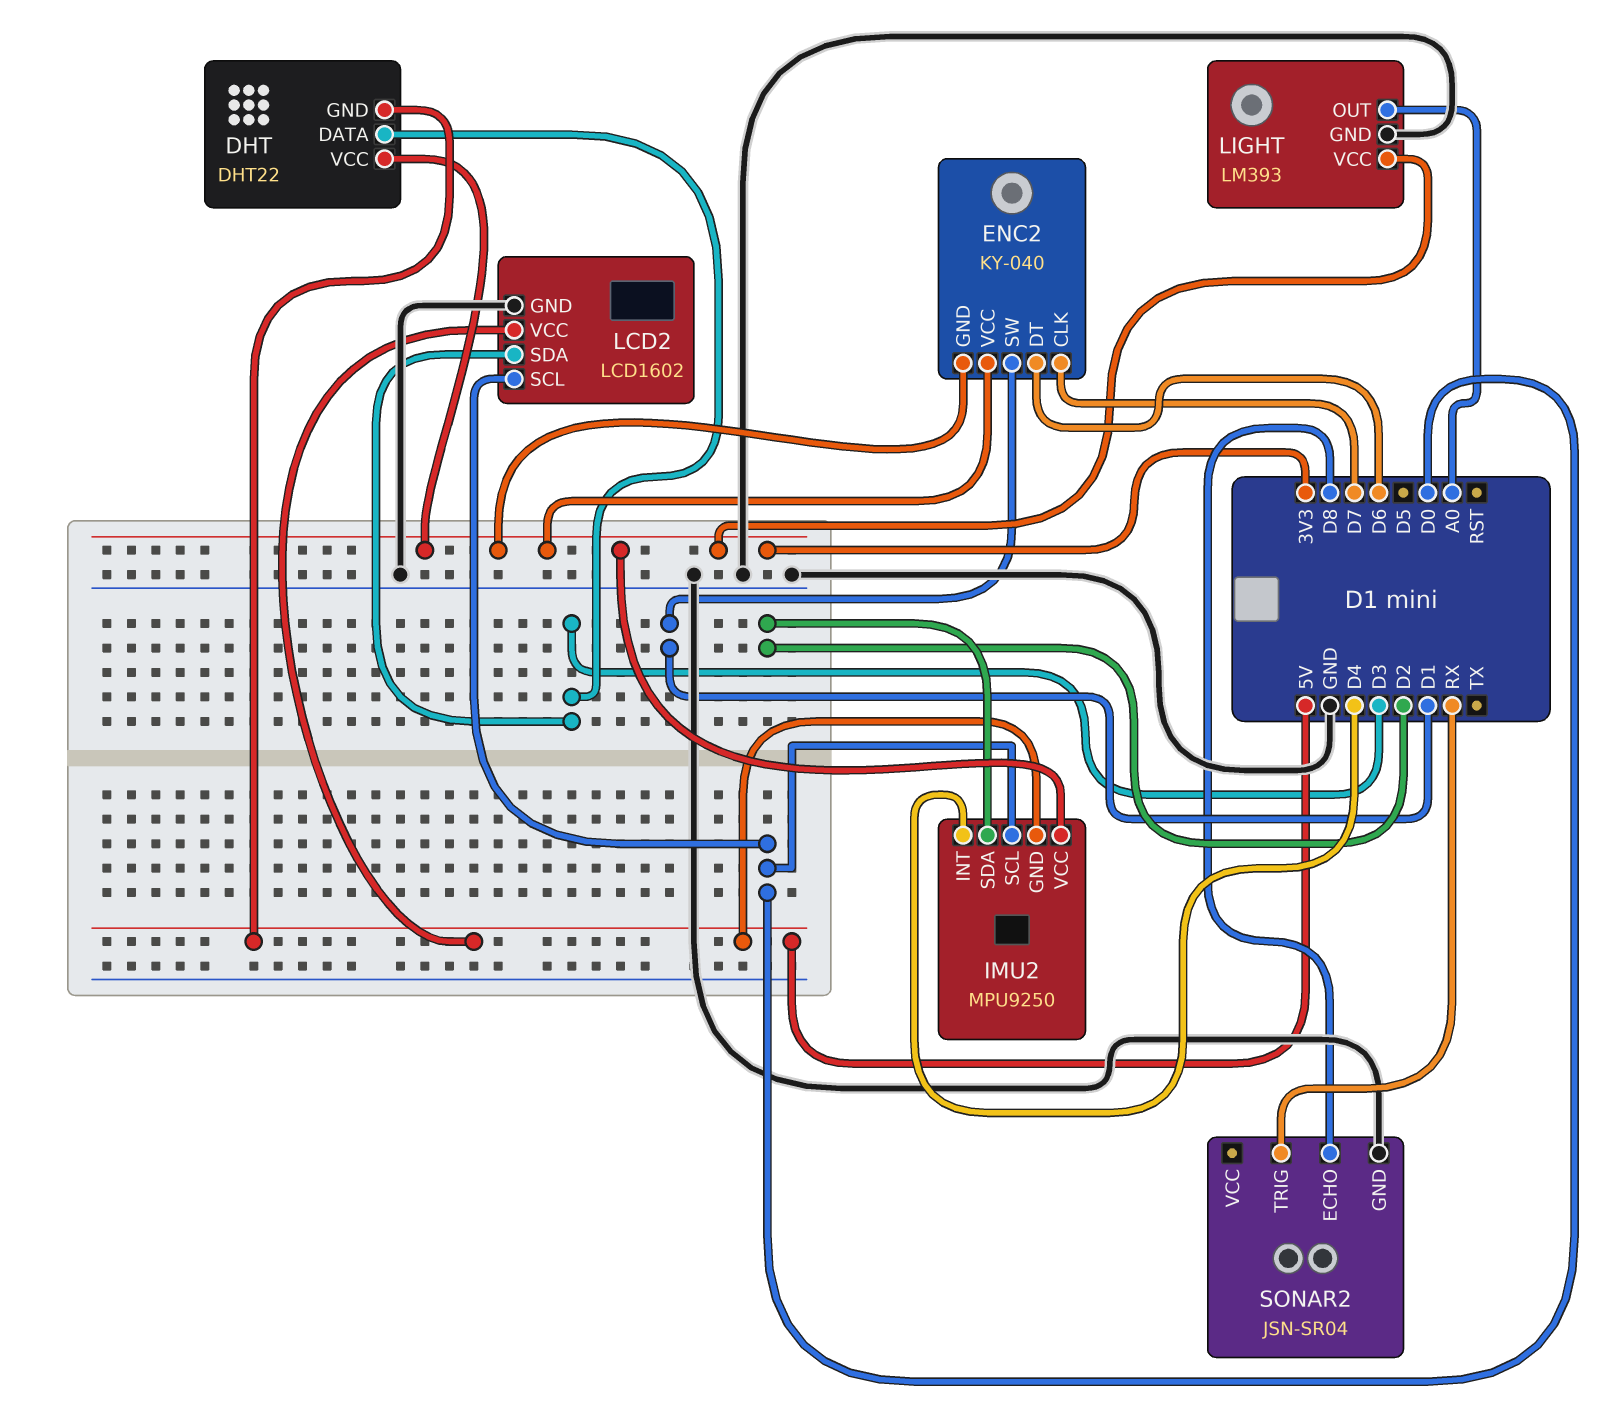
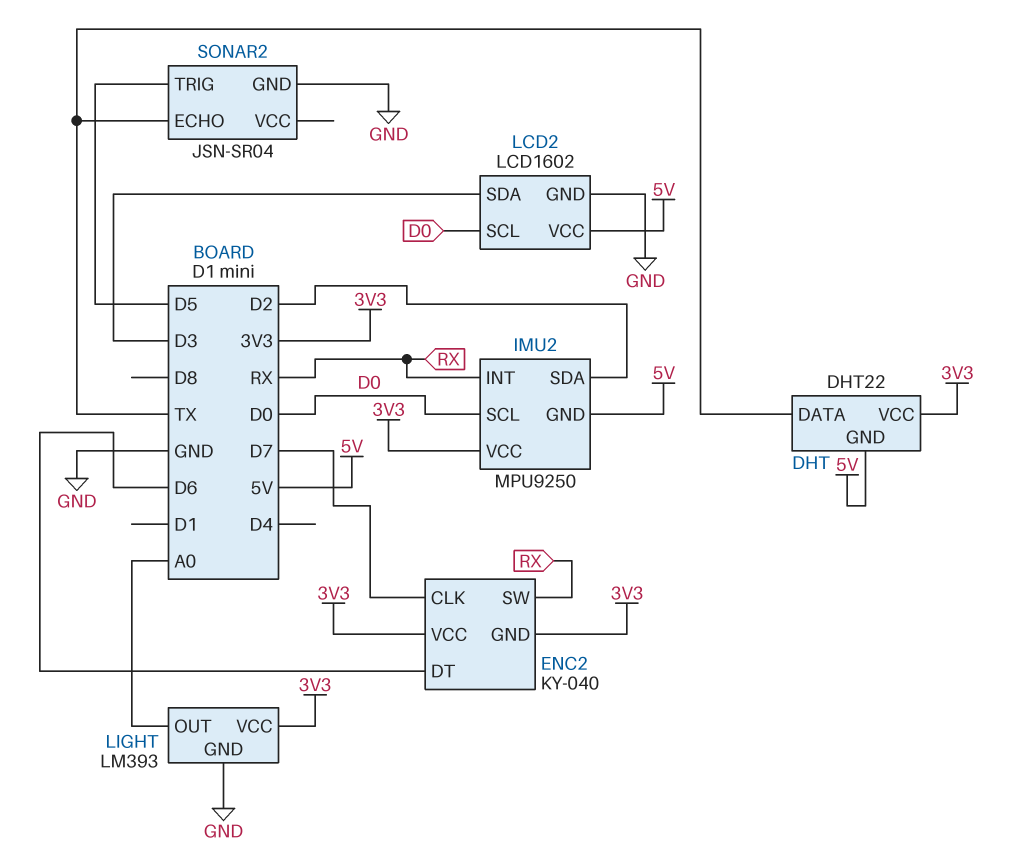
DHT pin DATA: D3 -> TX
ENC2 pin SW: D1 -> RX
IMU2 pin INT: D4 -> RX
SONAR2 pin ECHO: D8 -> TX
SONAR2 pin TRIG: RX -> D5

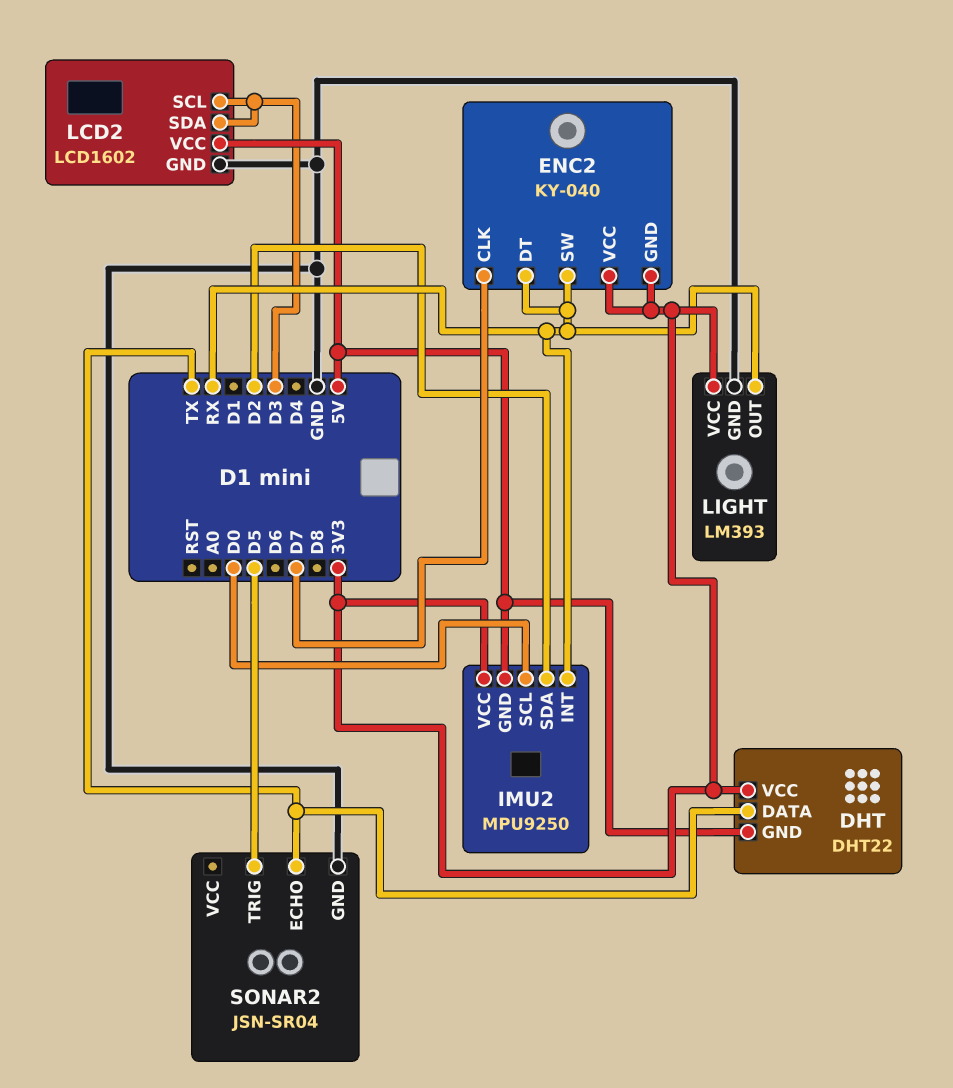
ENC2 pin DT: D6 -> RX
LCD2 pin SCL: D0 -> D3
LIGHT pin OUT: A0 -> RX

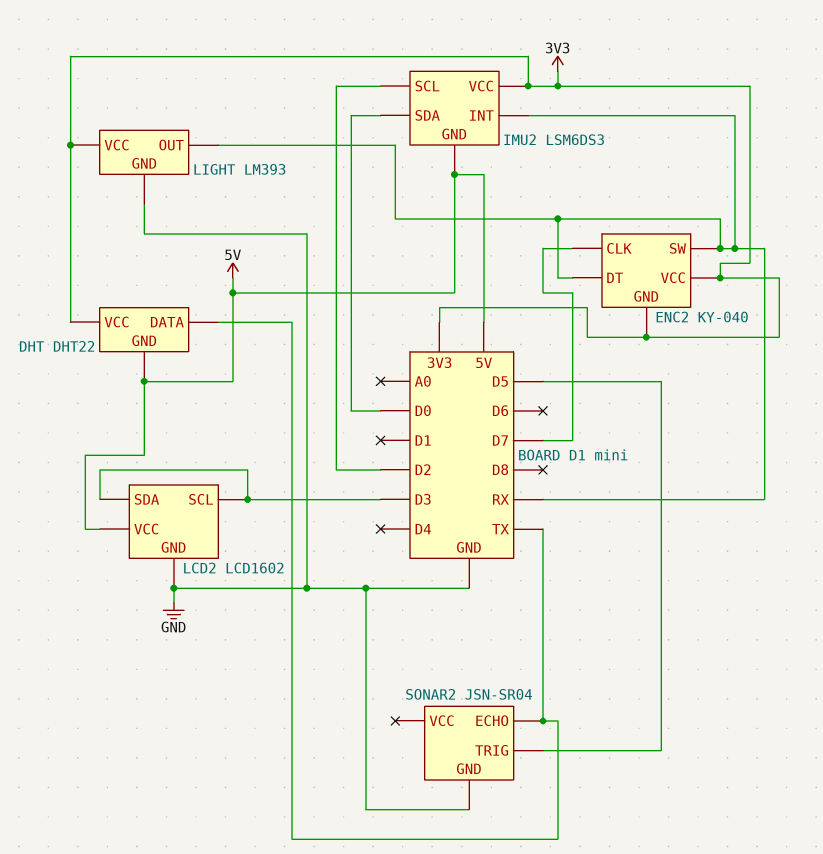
IMU2: MPU9250 -> LSM6DS3
IMU2 pin SCL: D0 -> D2
IMU2 pin SDA: D2 -> D0

